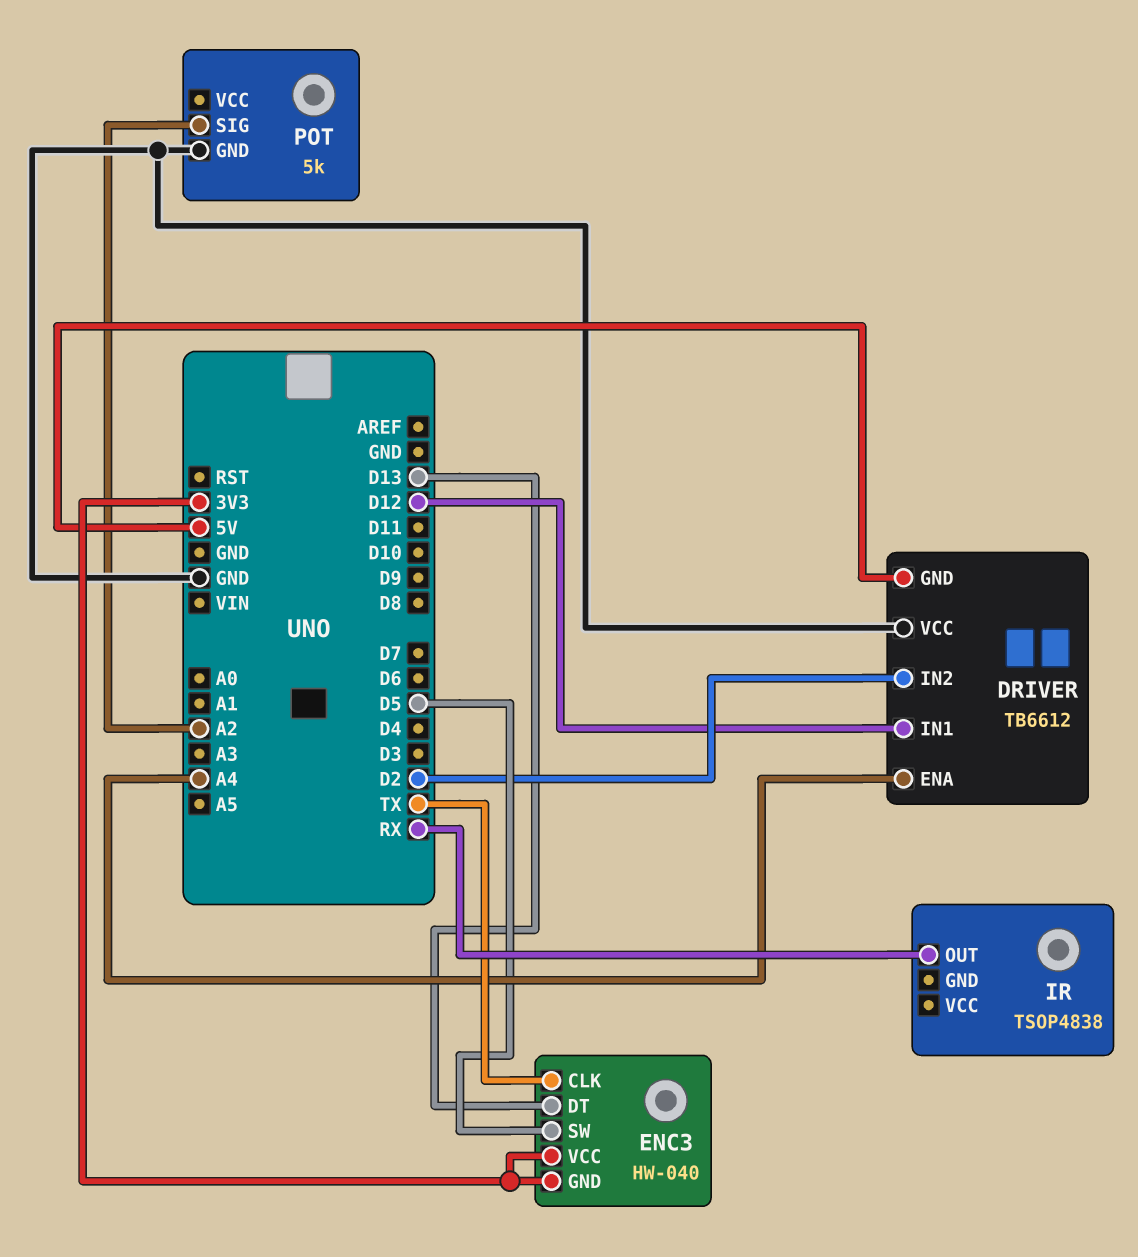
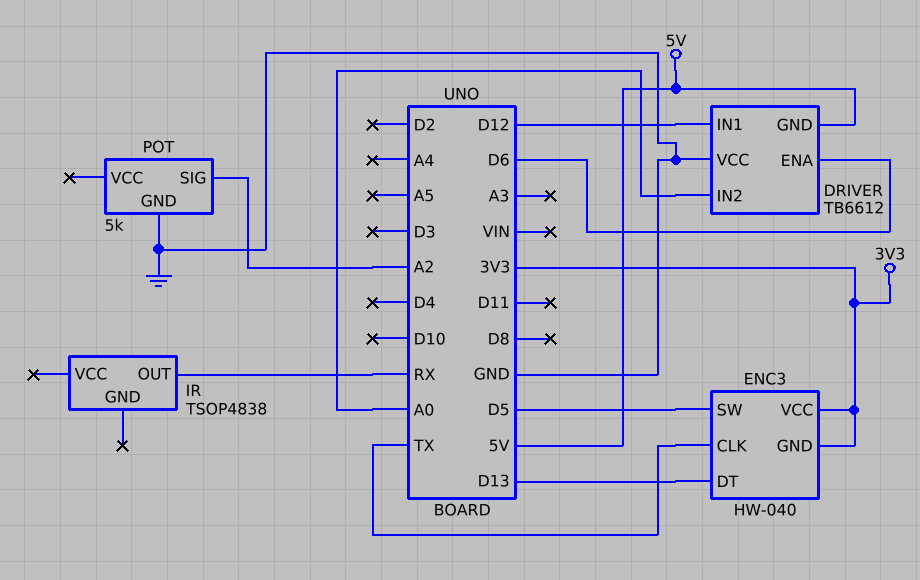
DRIVER pin ENA: A4 -> D6
DRIVER pin IN2: D2 -> A0

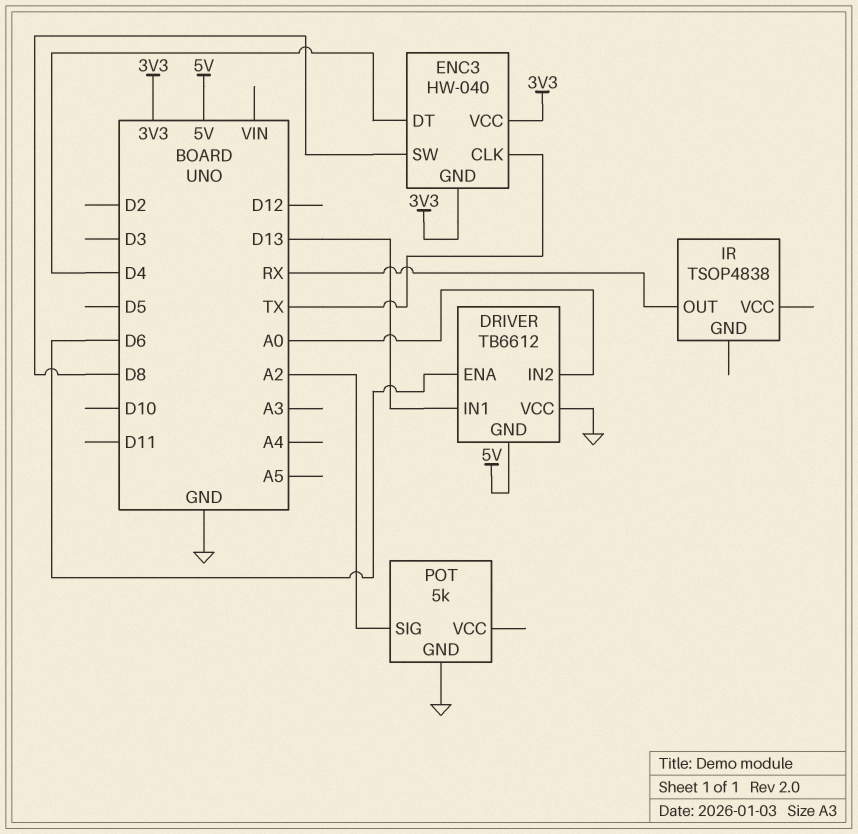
DRIVER pin IN1: D12 -> D13
ENC3 pin DT: D13 -> D4
ENC3 pin SW: D5 -> D8

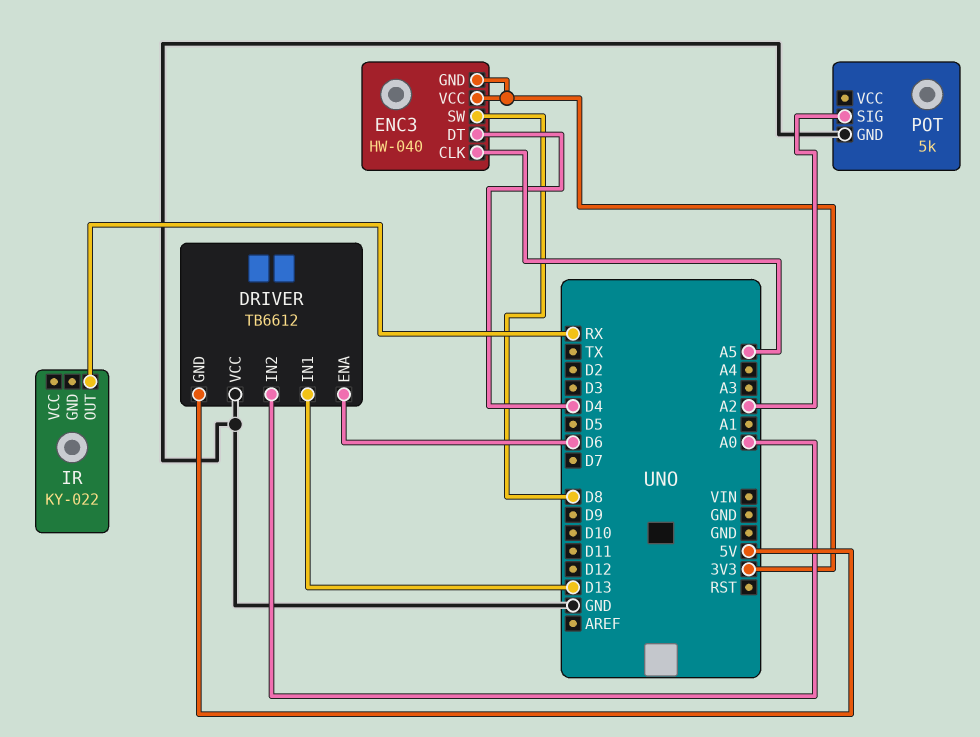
ENC3 pin CLK: TX -> A5
IR: TSOP4838 -> KY-022

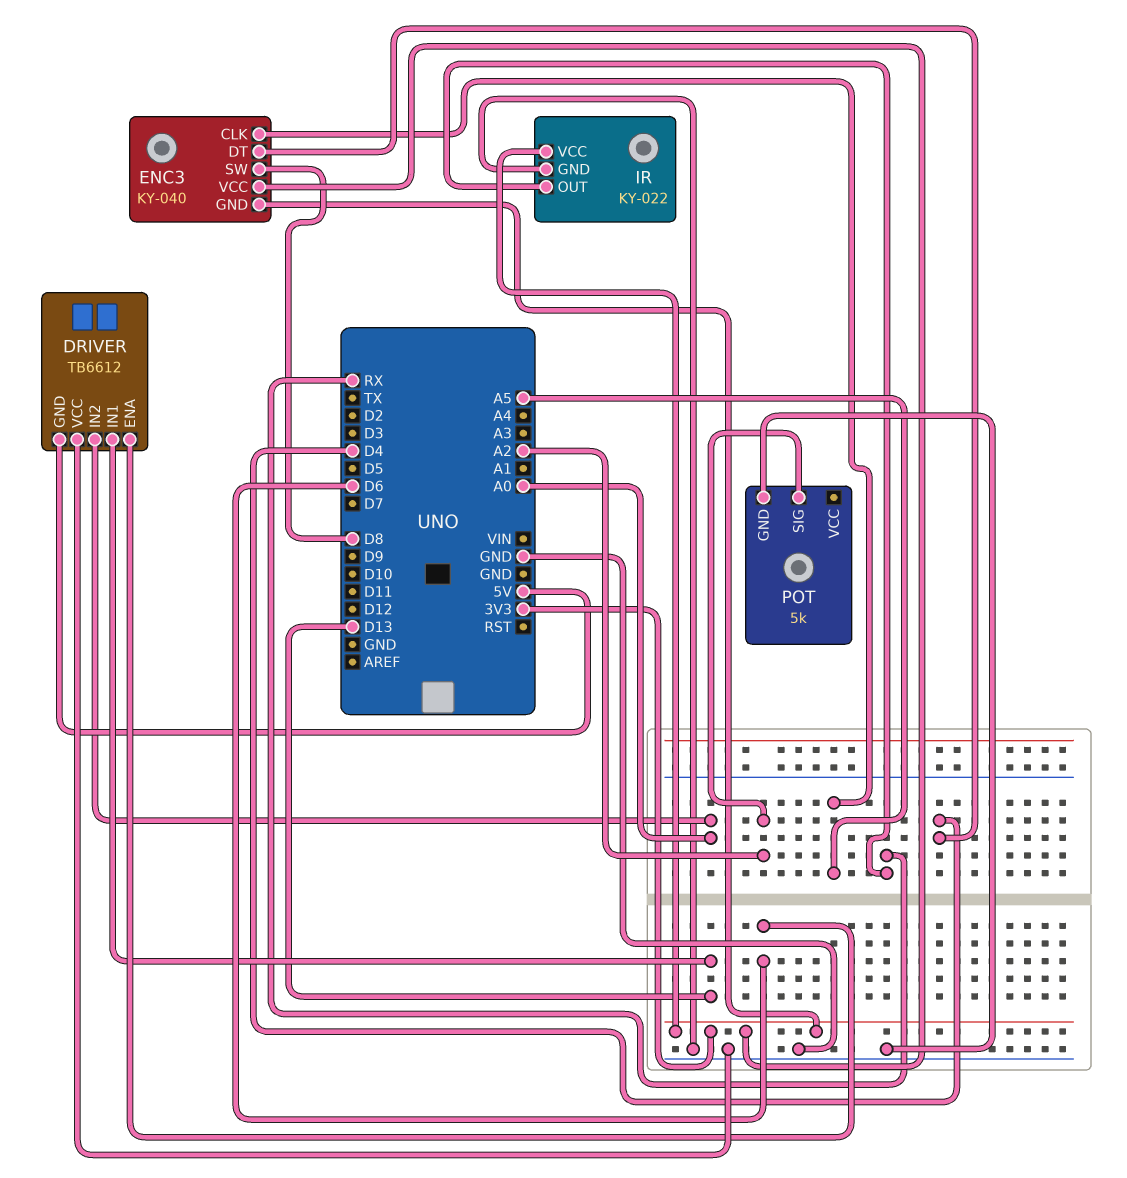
ENC3: HW-040 -> KY-040
IR pin GND: none -> GND
IR pin VCC: none -> 3V3

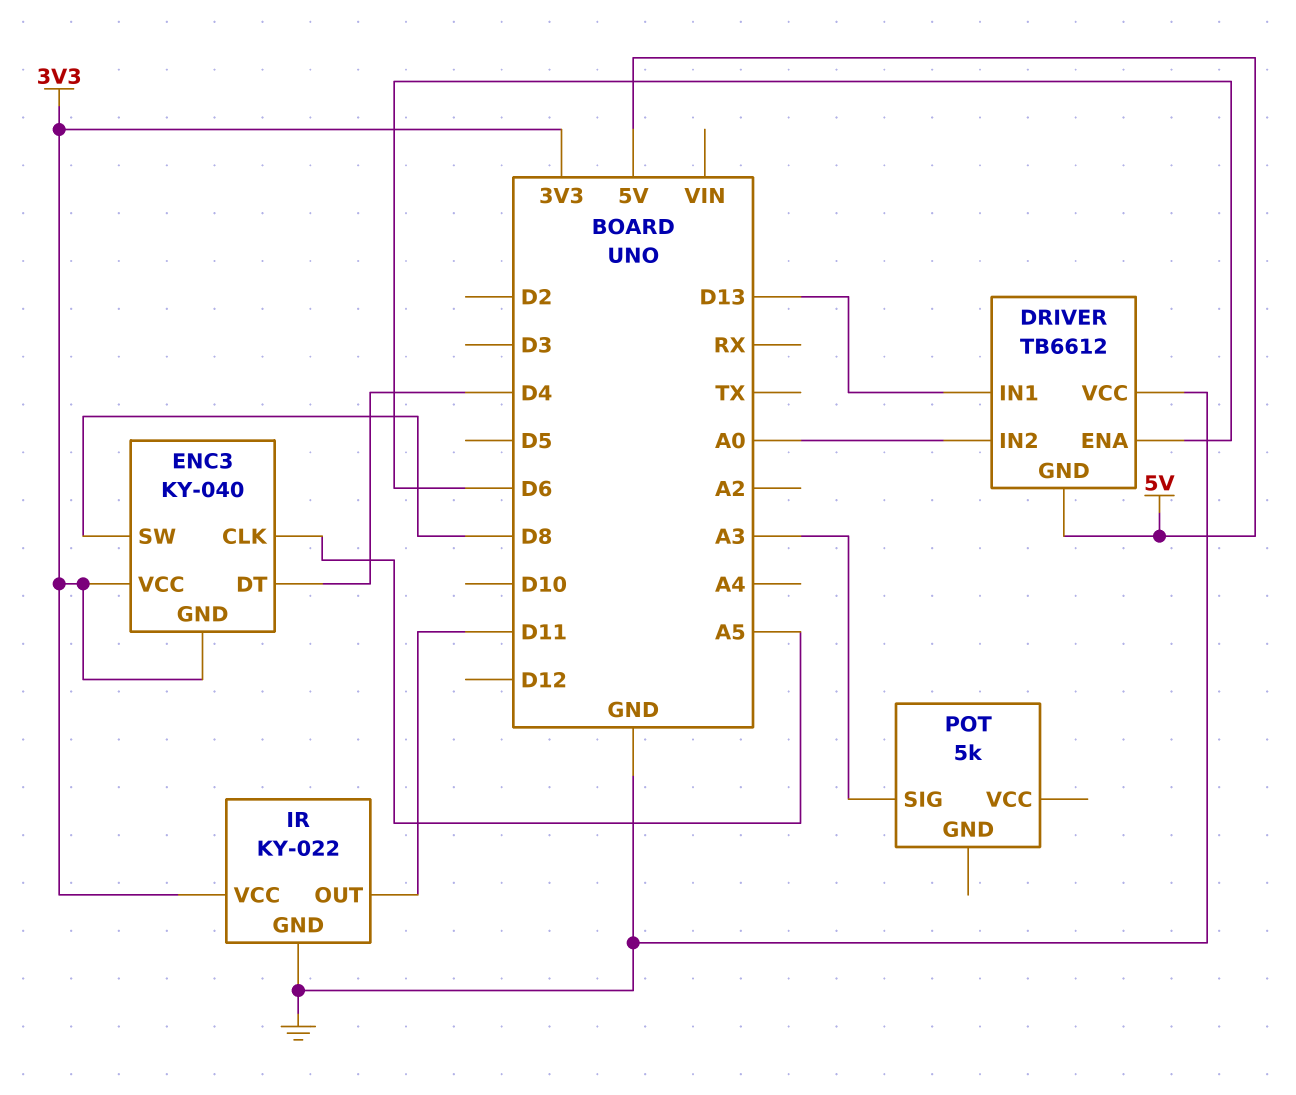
IR pin OUT: RX -> D11
POT pin GND: GND -> none
POT pin SIG: A2 -> A3

